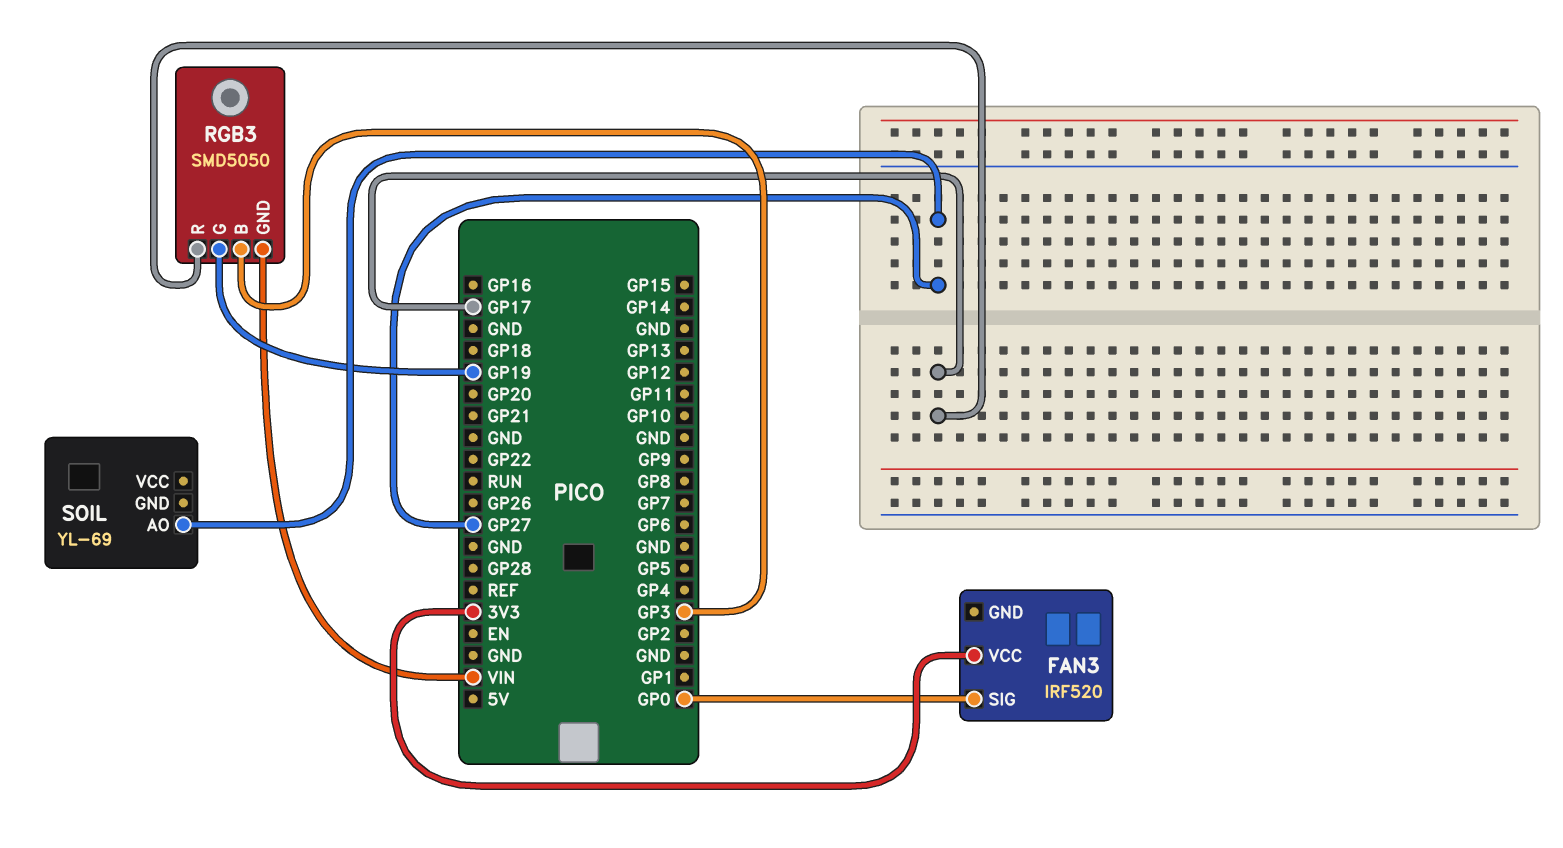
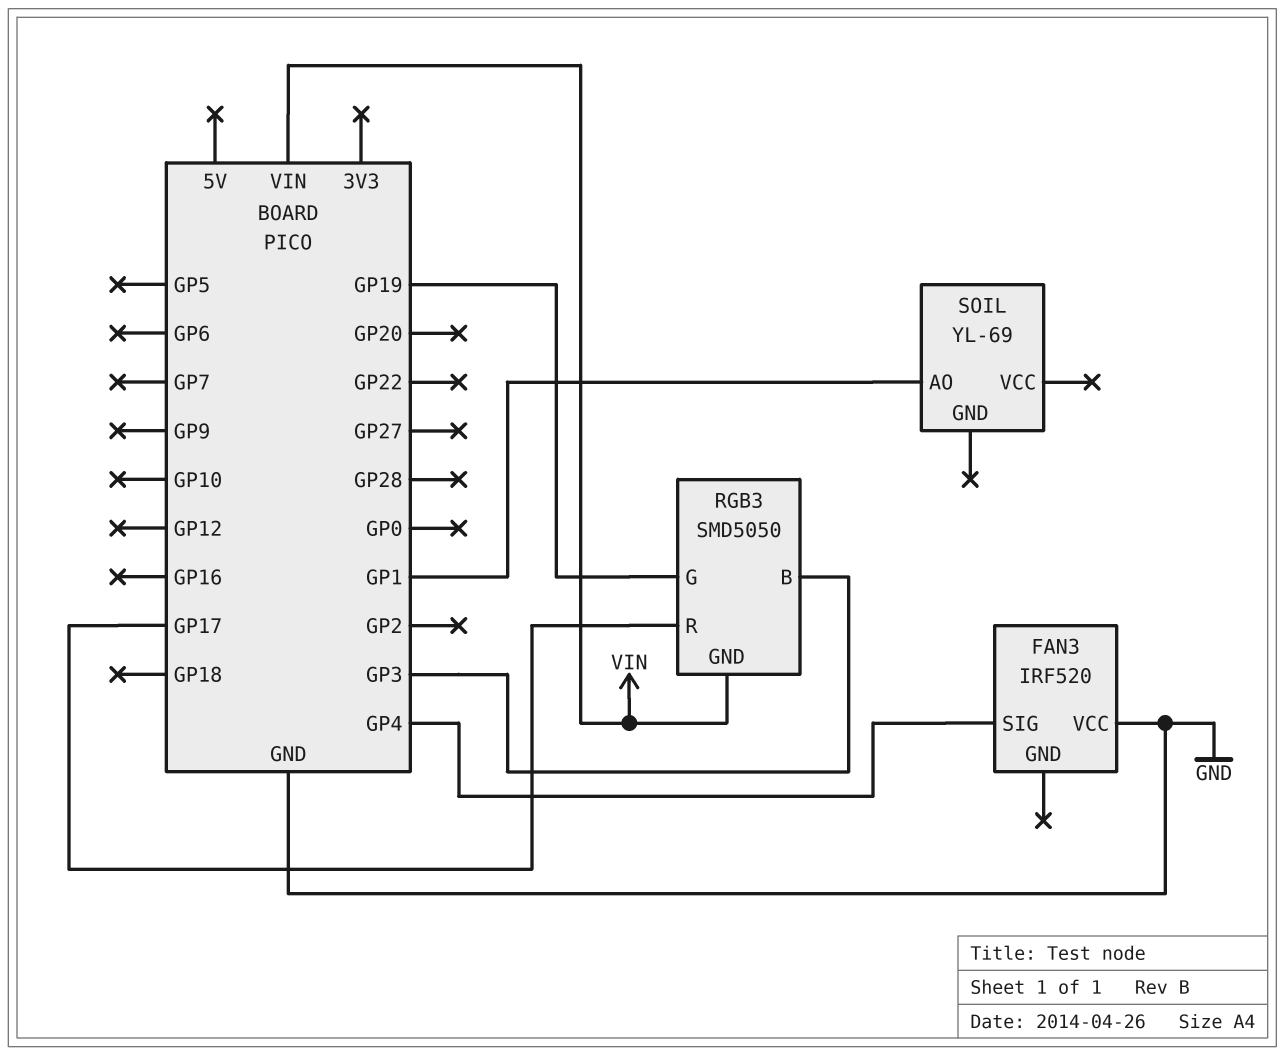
FAN3 pin SIG: GP0 -> GP4
FAN3 pin VCC: 3V3 -> GND
SOIL pin AO: GP27 -> GP1

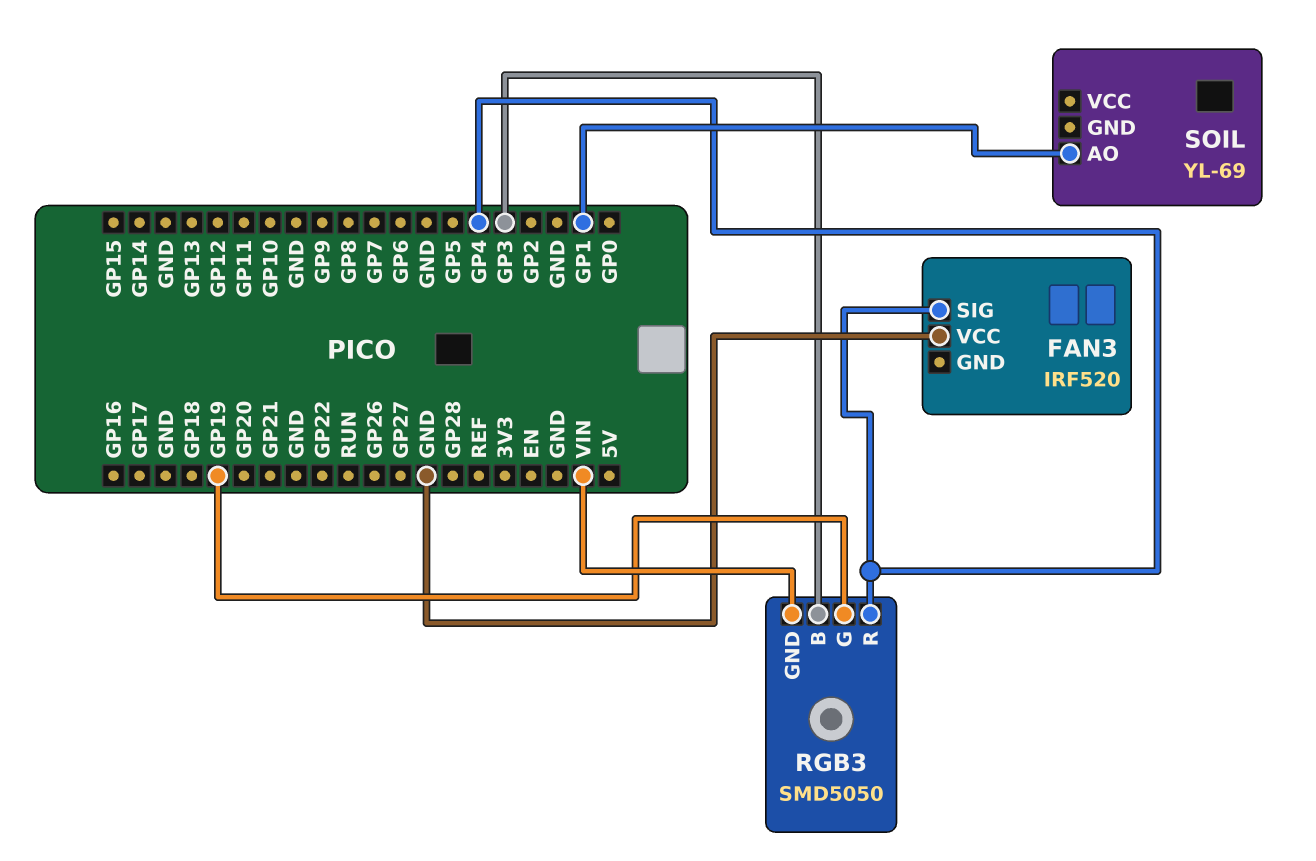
RGB3 pin R: GP17 -> GP4

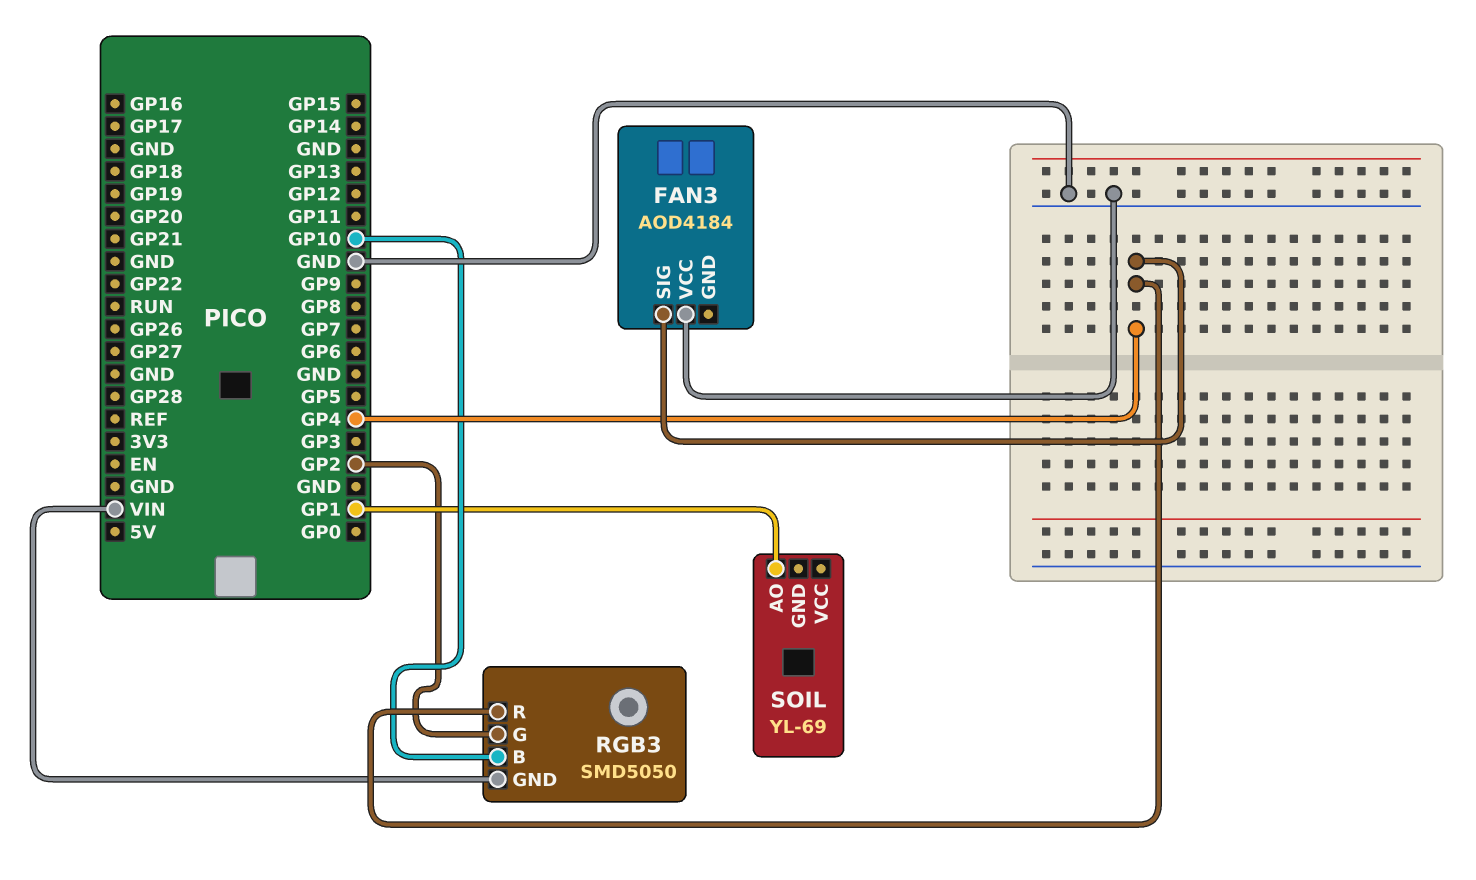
FAN3: IRF520 -> AOD4184
RGB3 pin B: GP3 -> GP10
RGB3 pin G: GP19 -> GP2

